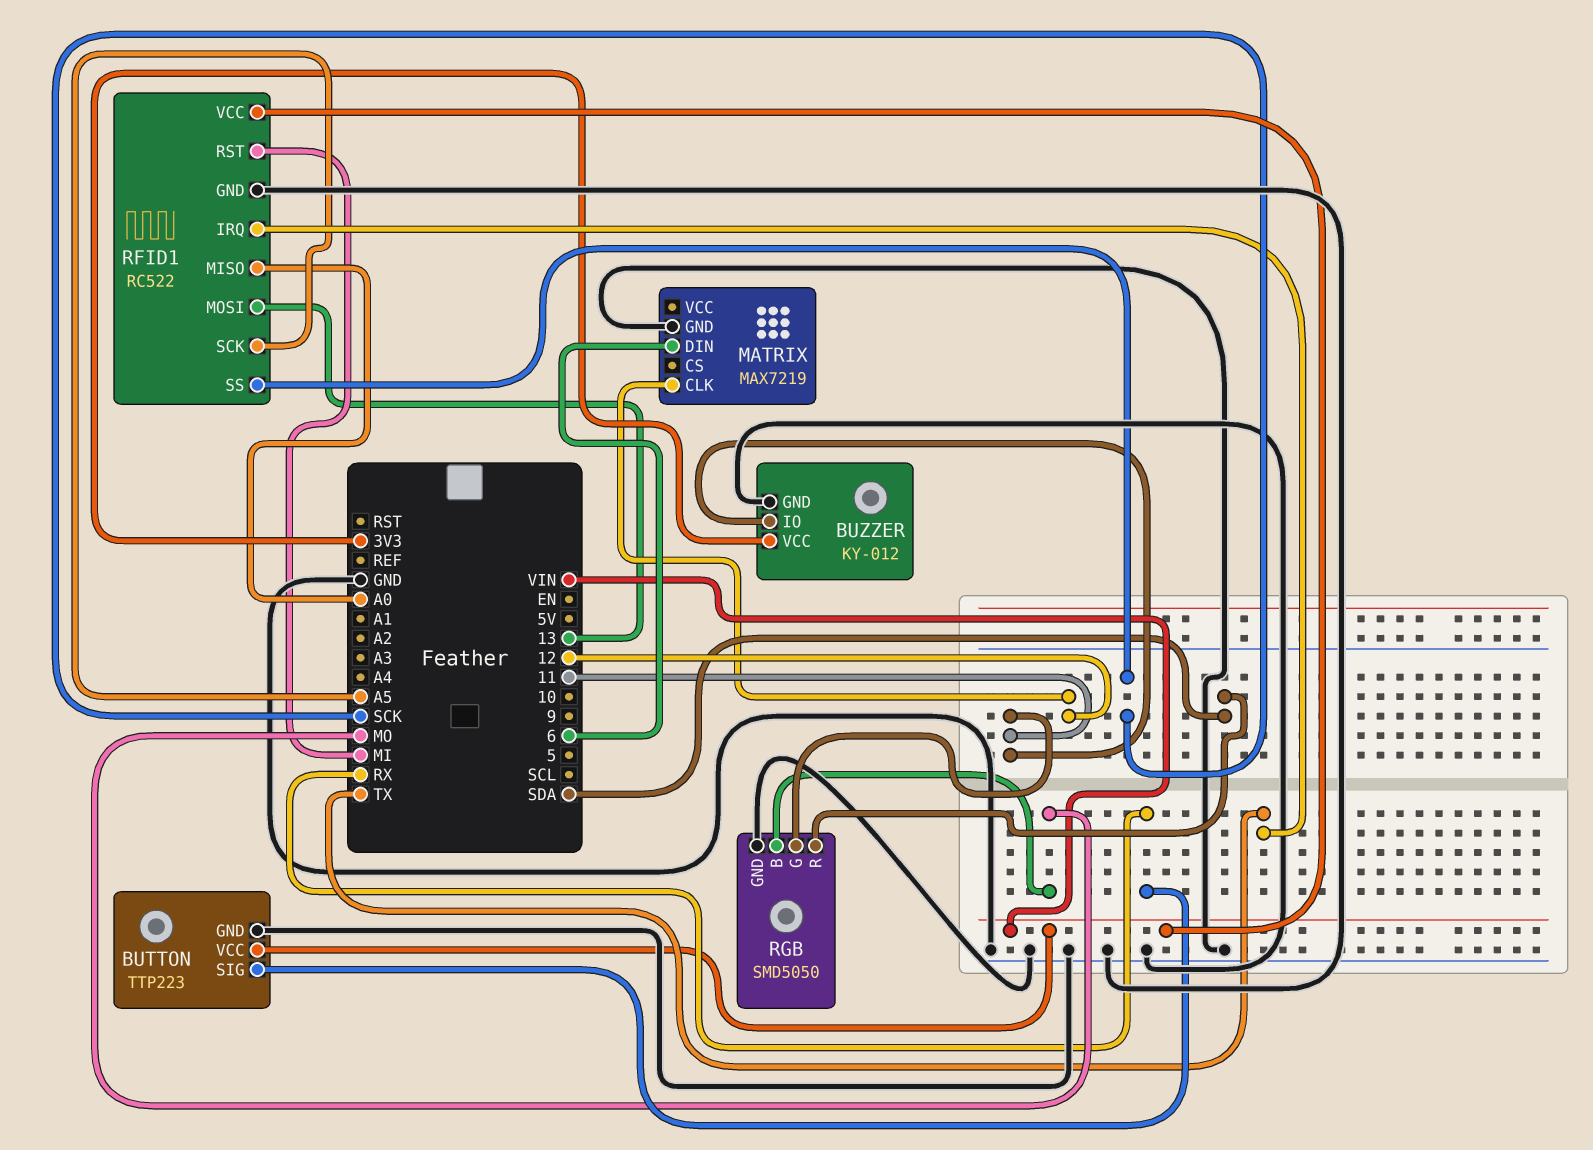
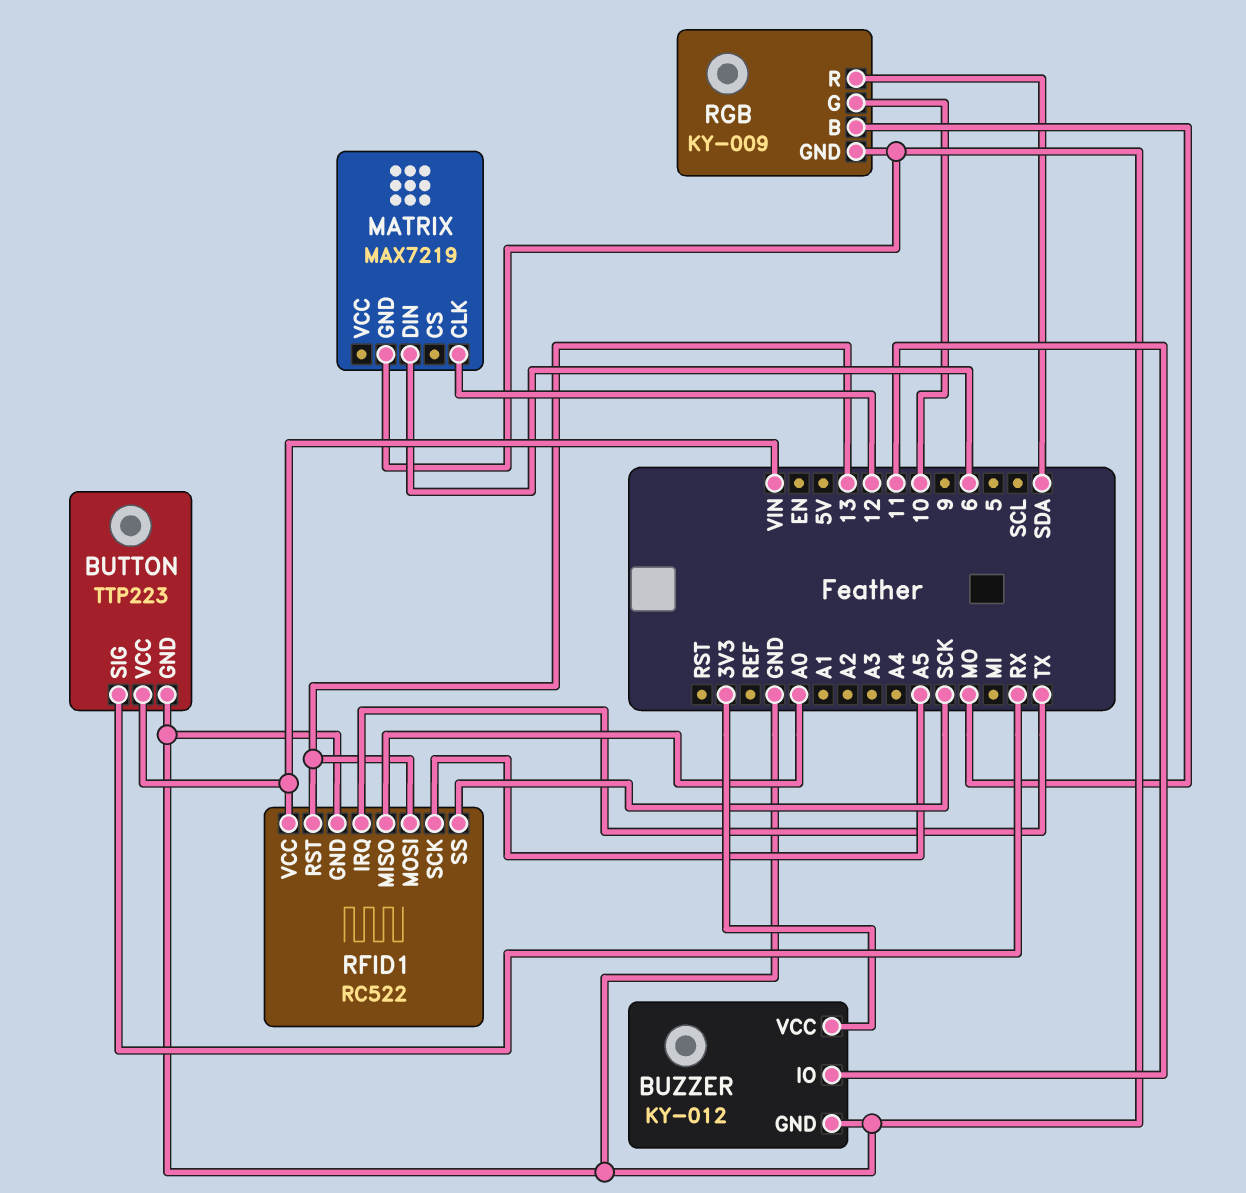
RFID1 pin RST: MI -> 13
RGB: SMD5050 -> KY-009
RGB pin G: 11 -> 10

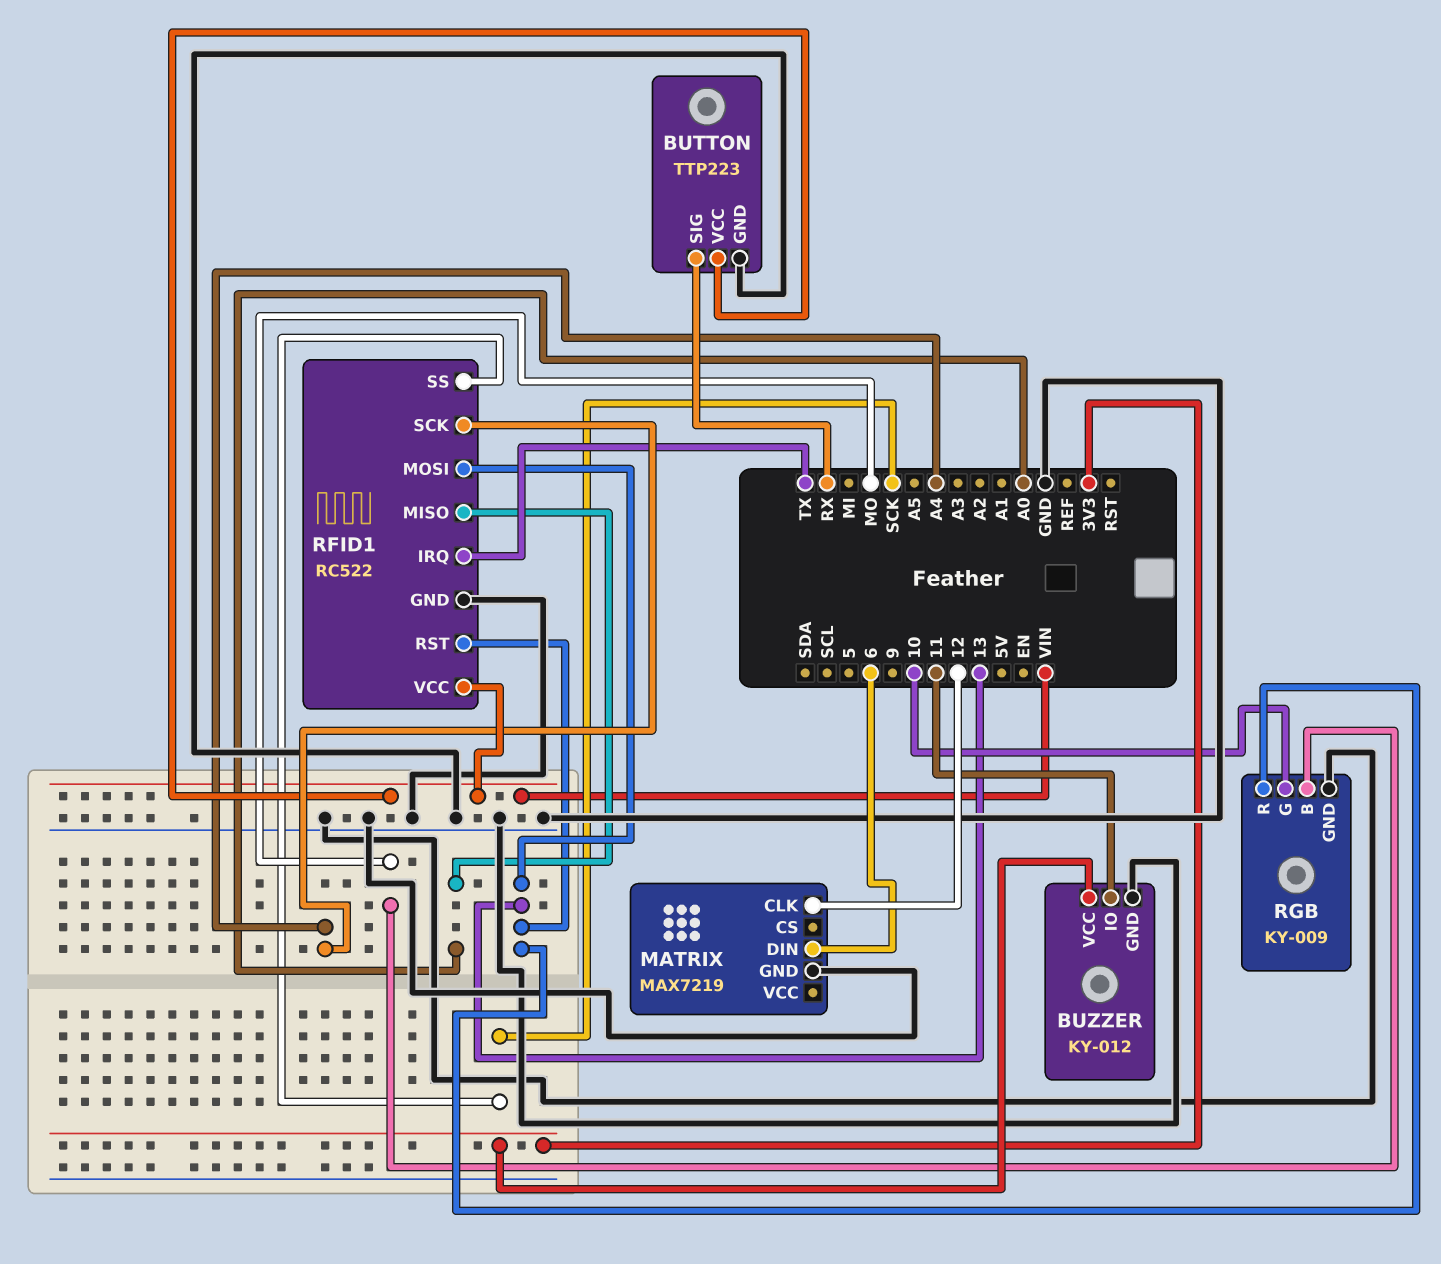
RFID1 pin SCK: A5 -> A4
RGB pin R: SDA -> 13

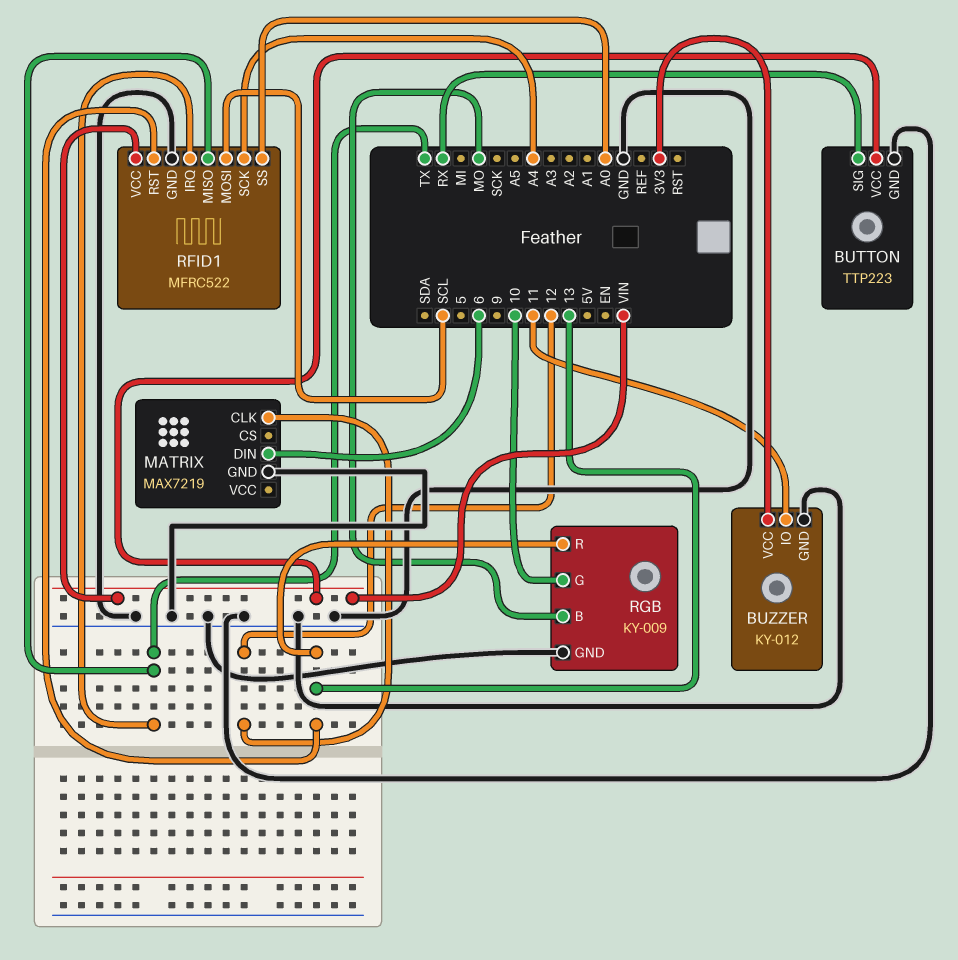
RFID1: RC522 -> MFRC522
RFID1 pin MISO: A0 -> TX
RFID1 pin MOSI: 13 -> SCL
RFID1 pin SS: SCK -> A0

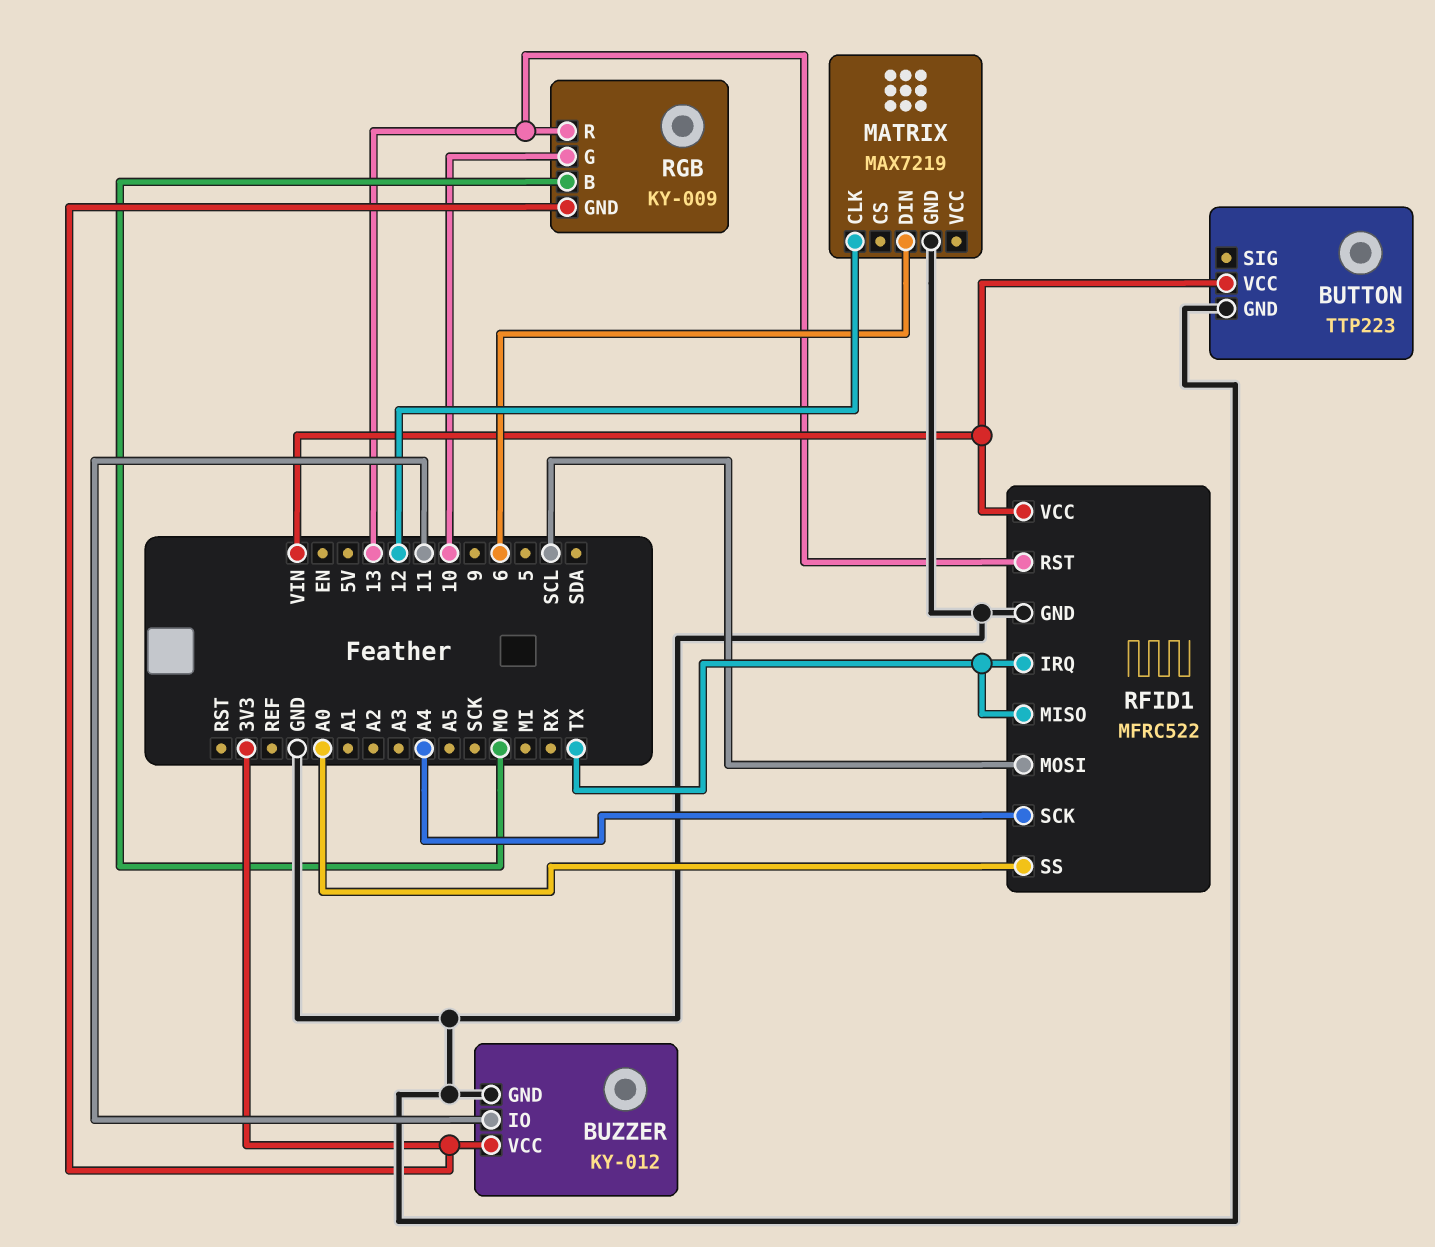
BUTTON pin SIG: RX -> none
RGB pin GND: GND -> 3V3

